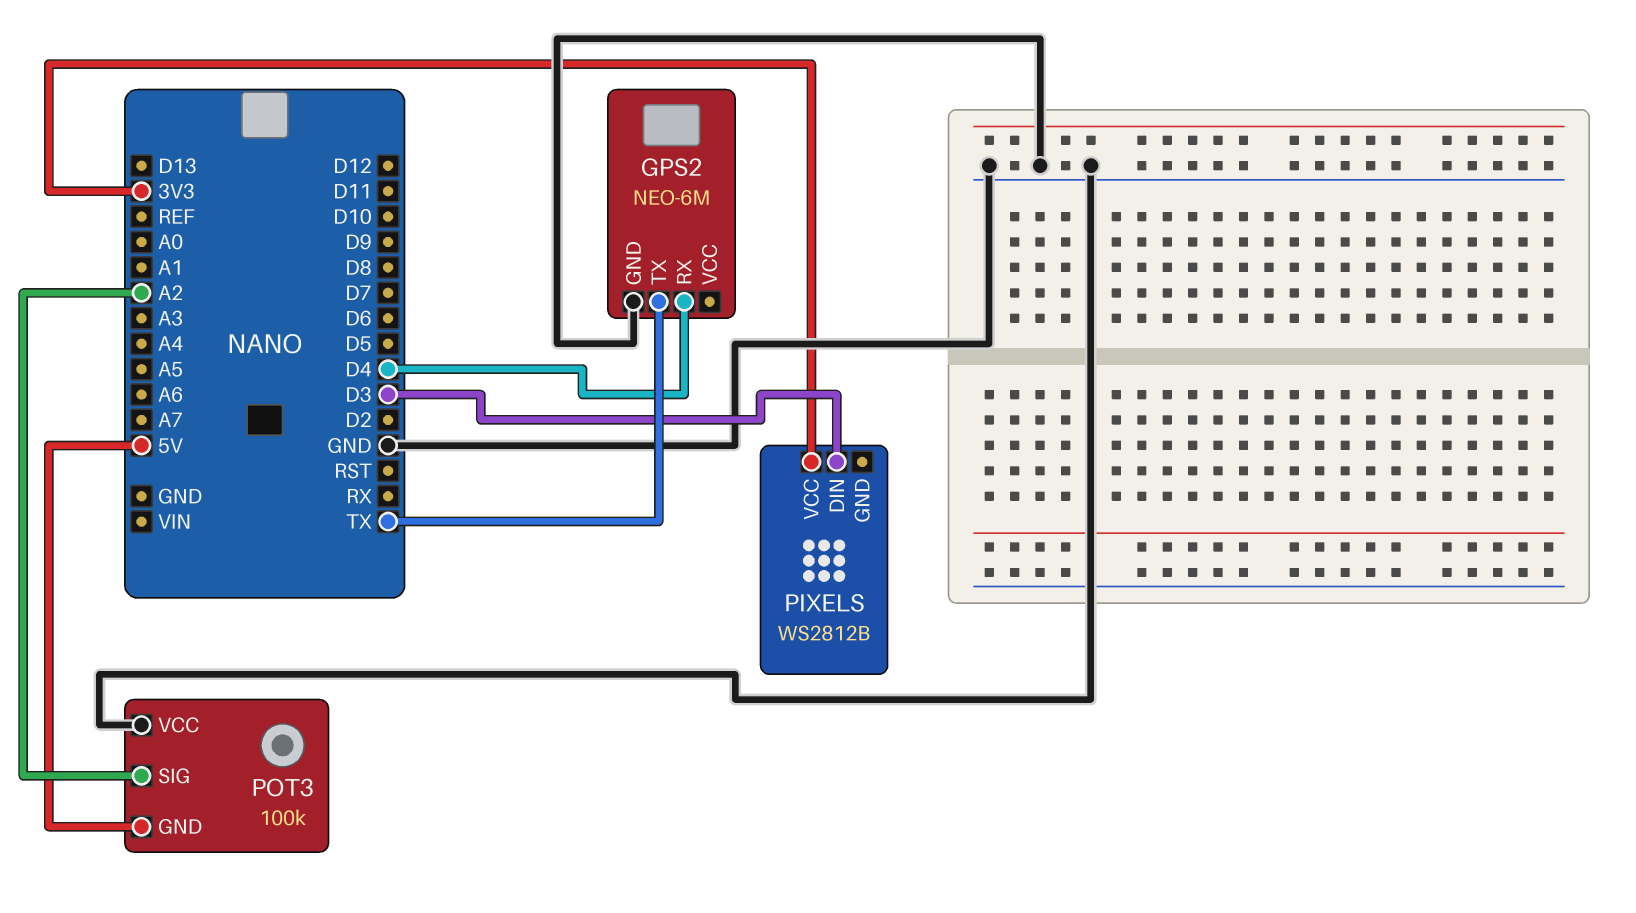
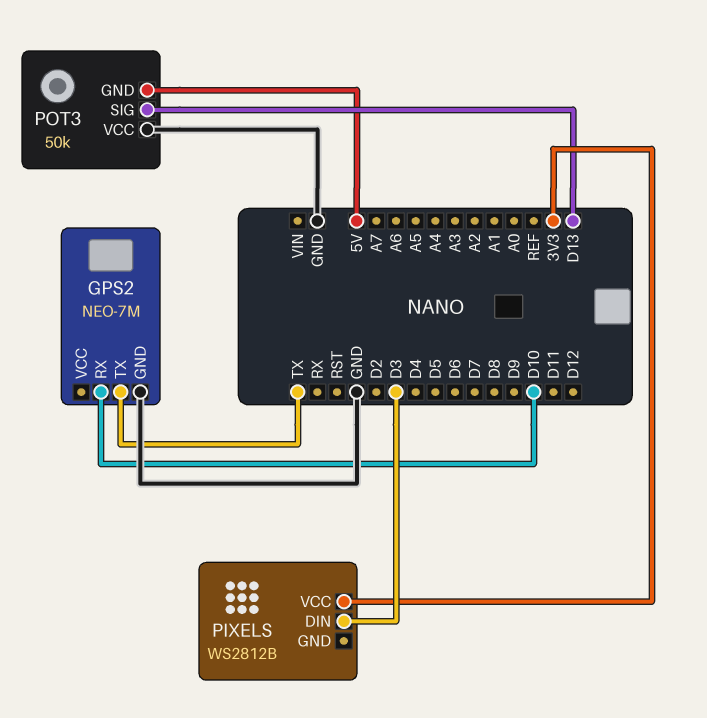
GPS2: NEO-6M -> NEO-7M
GPS2 pin RX: D4 -> D10
POT3: 100k -> 50k
POT3 pin SIG: A2 -> D13

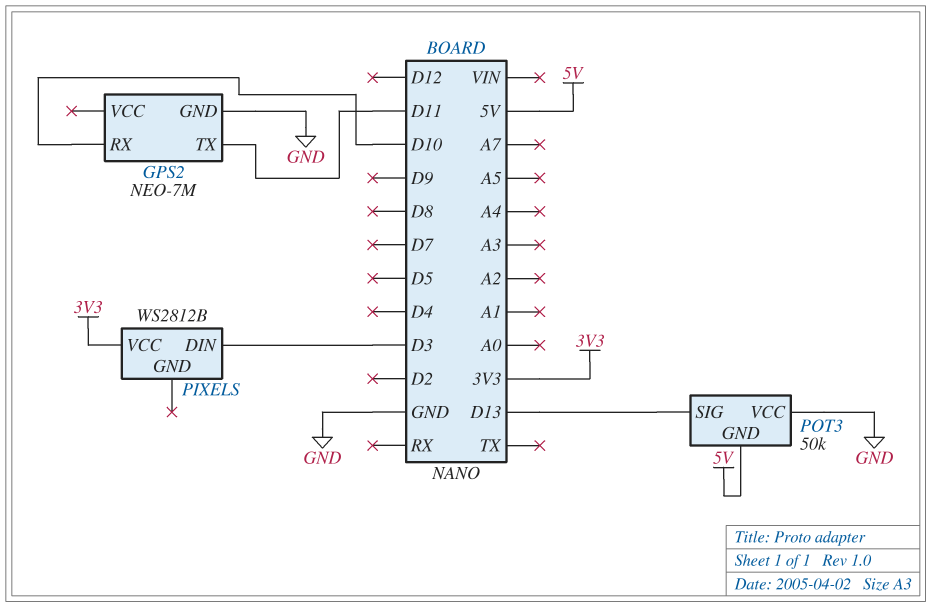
GPS2 pin TX: TX -> D11

